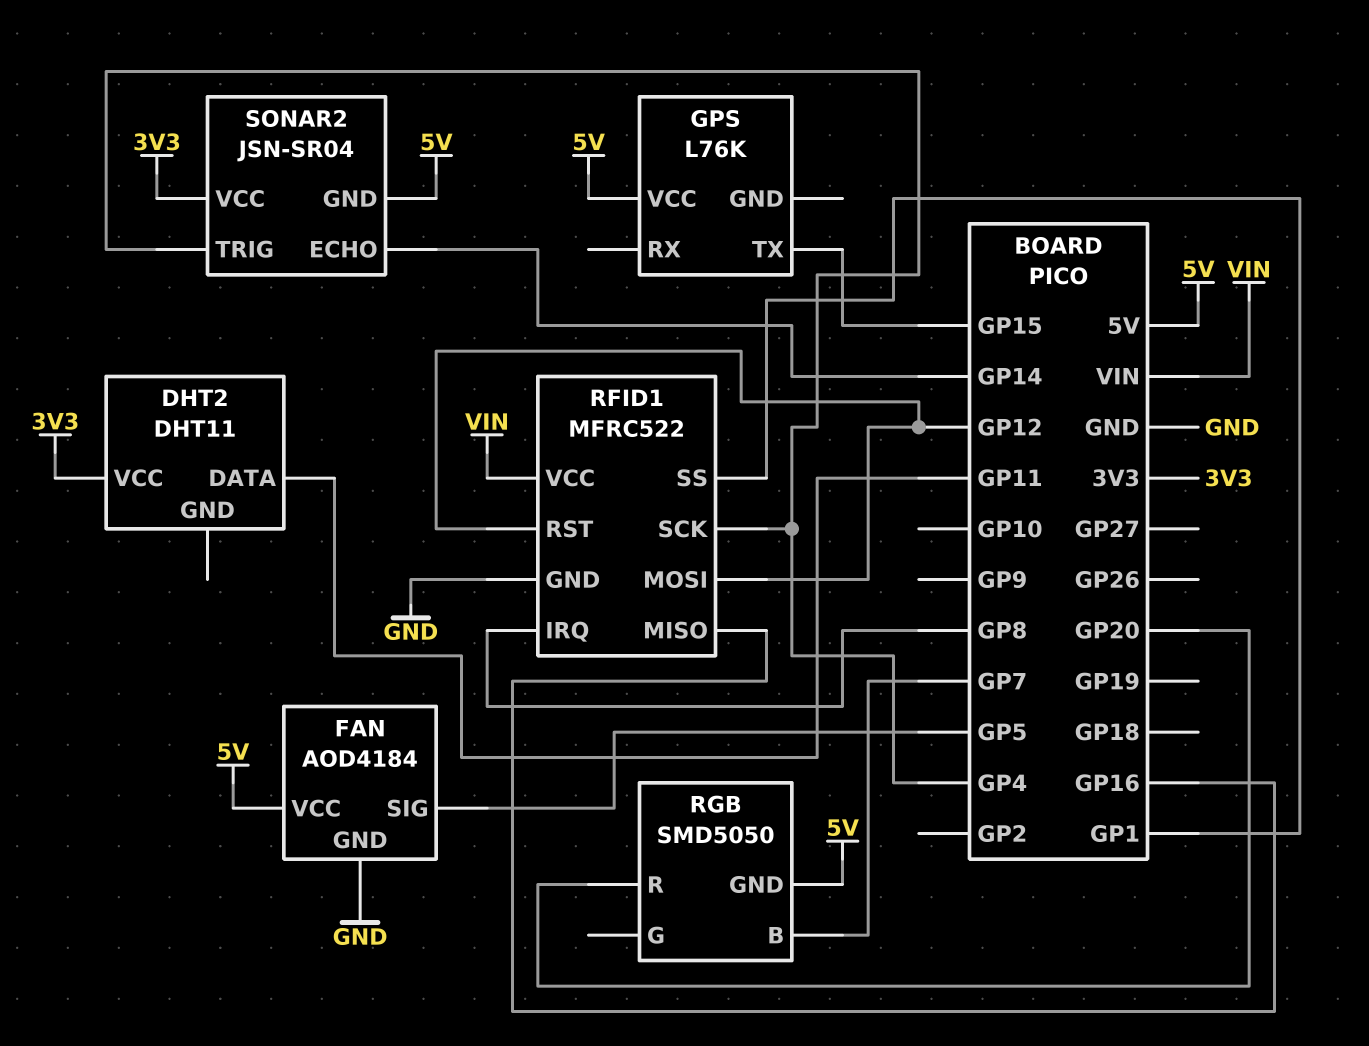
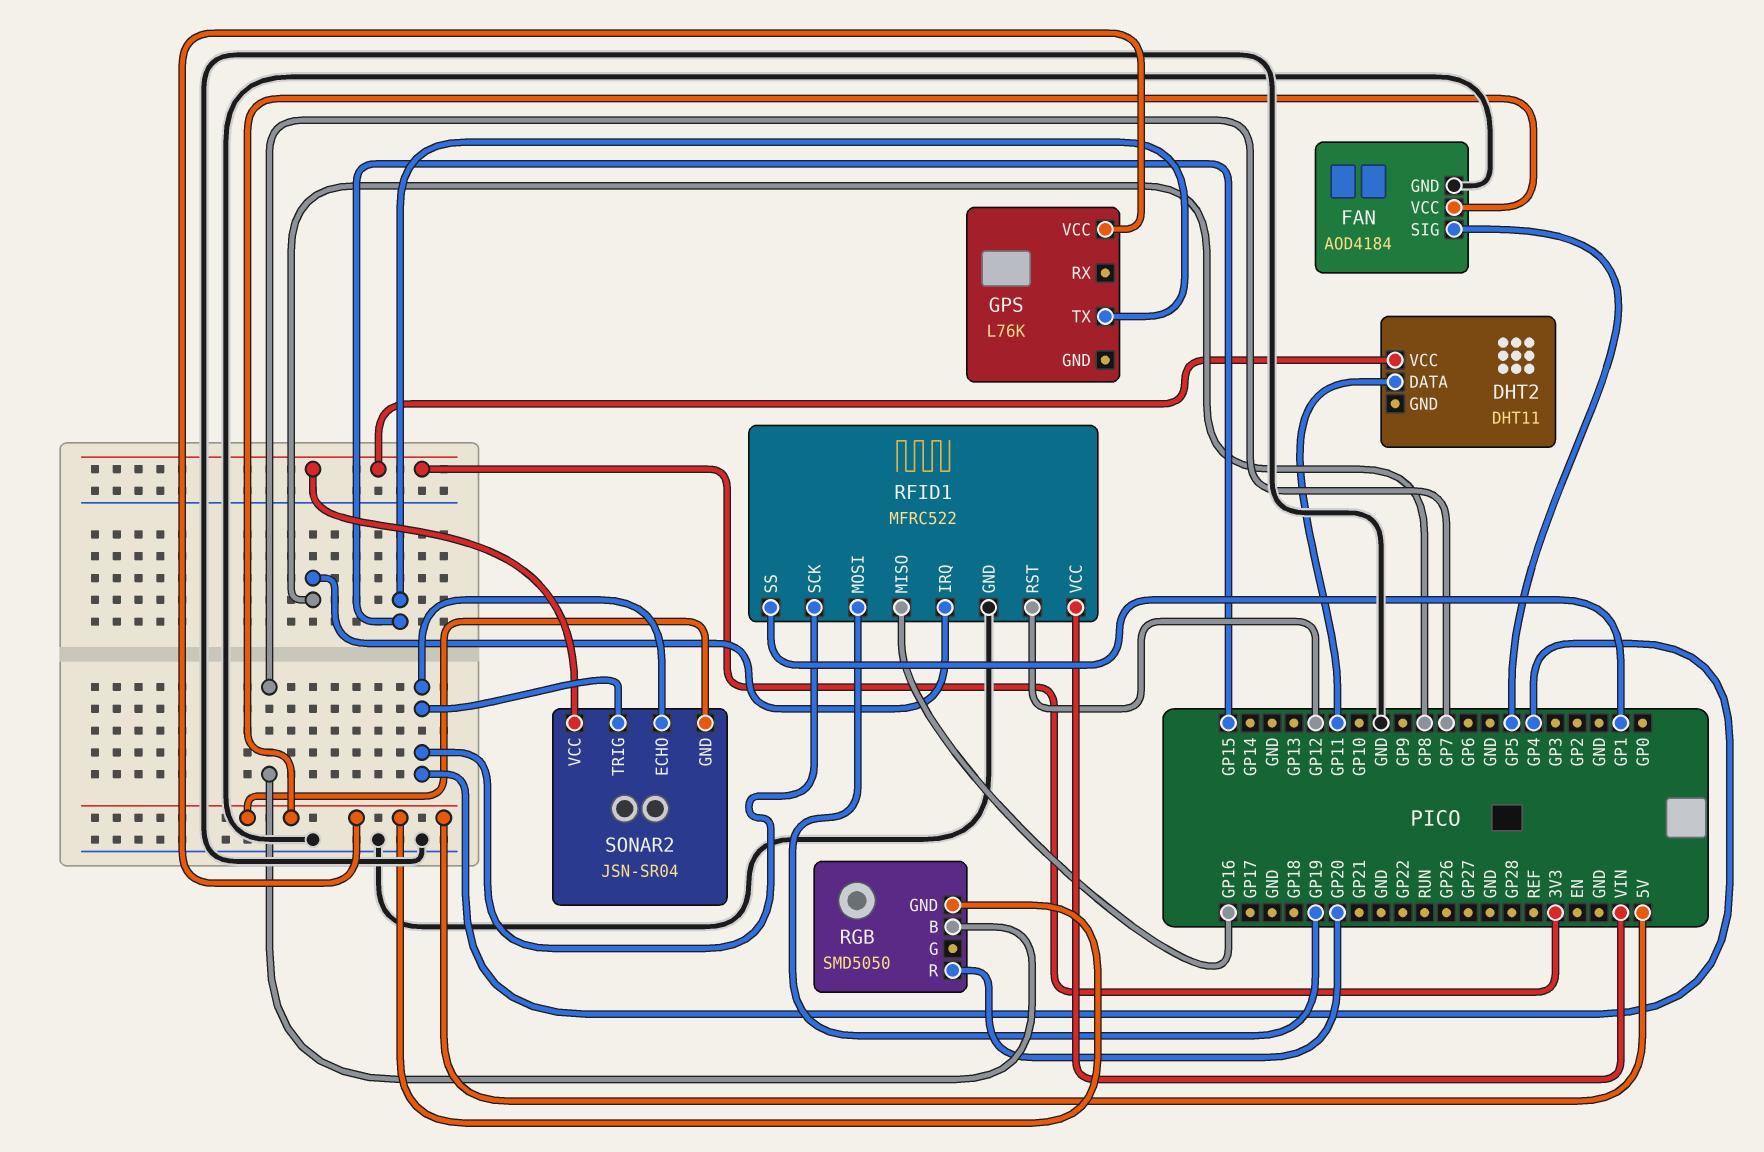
RFID1 pin MOSI: GP12 -> GP19
SONAR2 pin ECHO: GP14 -> GP4

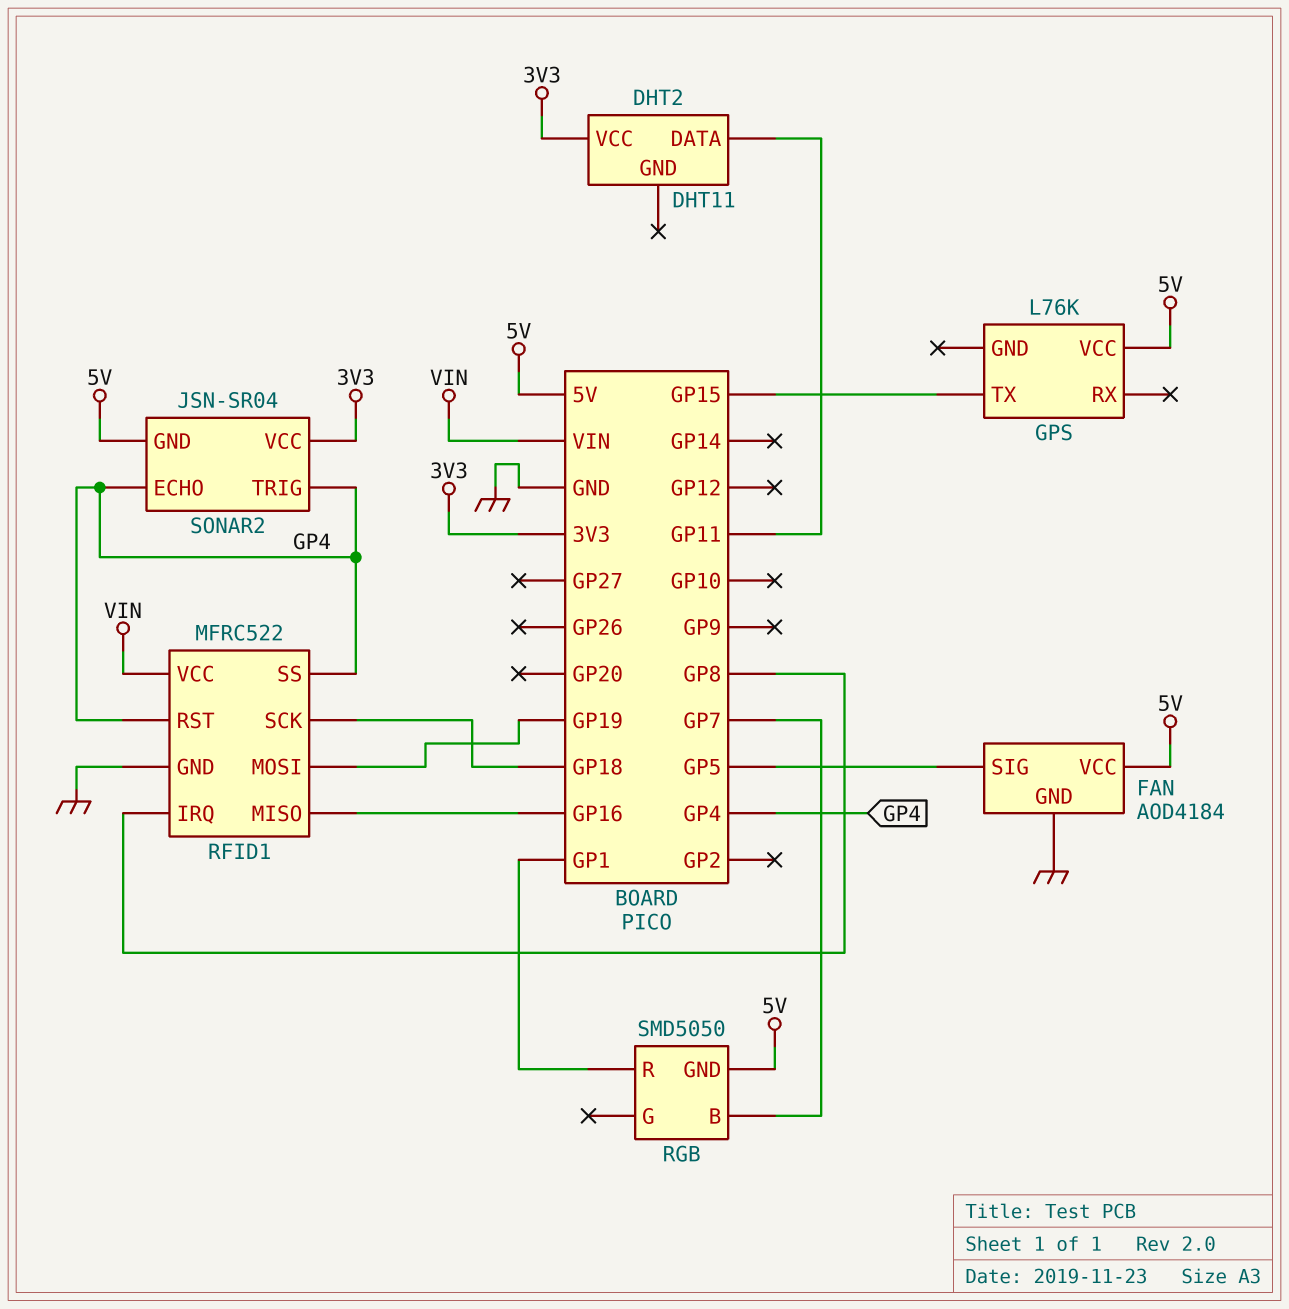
RFID1 pin RST: GP12 -> GP4
RFID1 pin SCK: GP4 -> GP18
RFID1 pin SS: GP1 -> GP4
RGB pin R: GP20 -> GP1

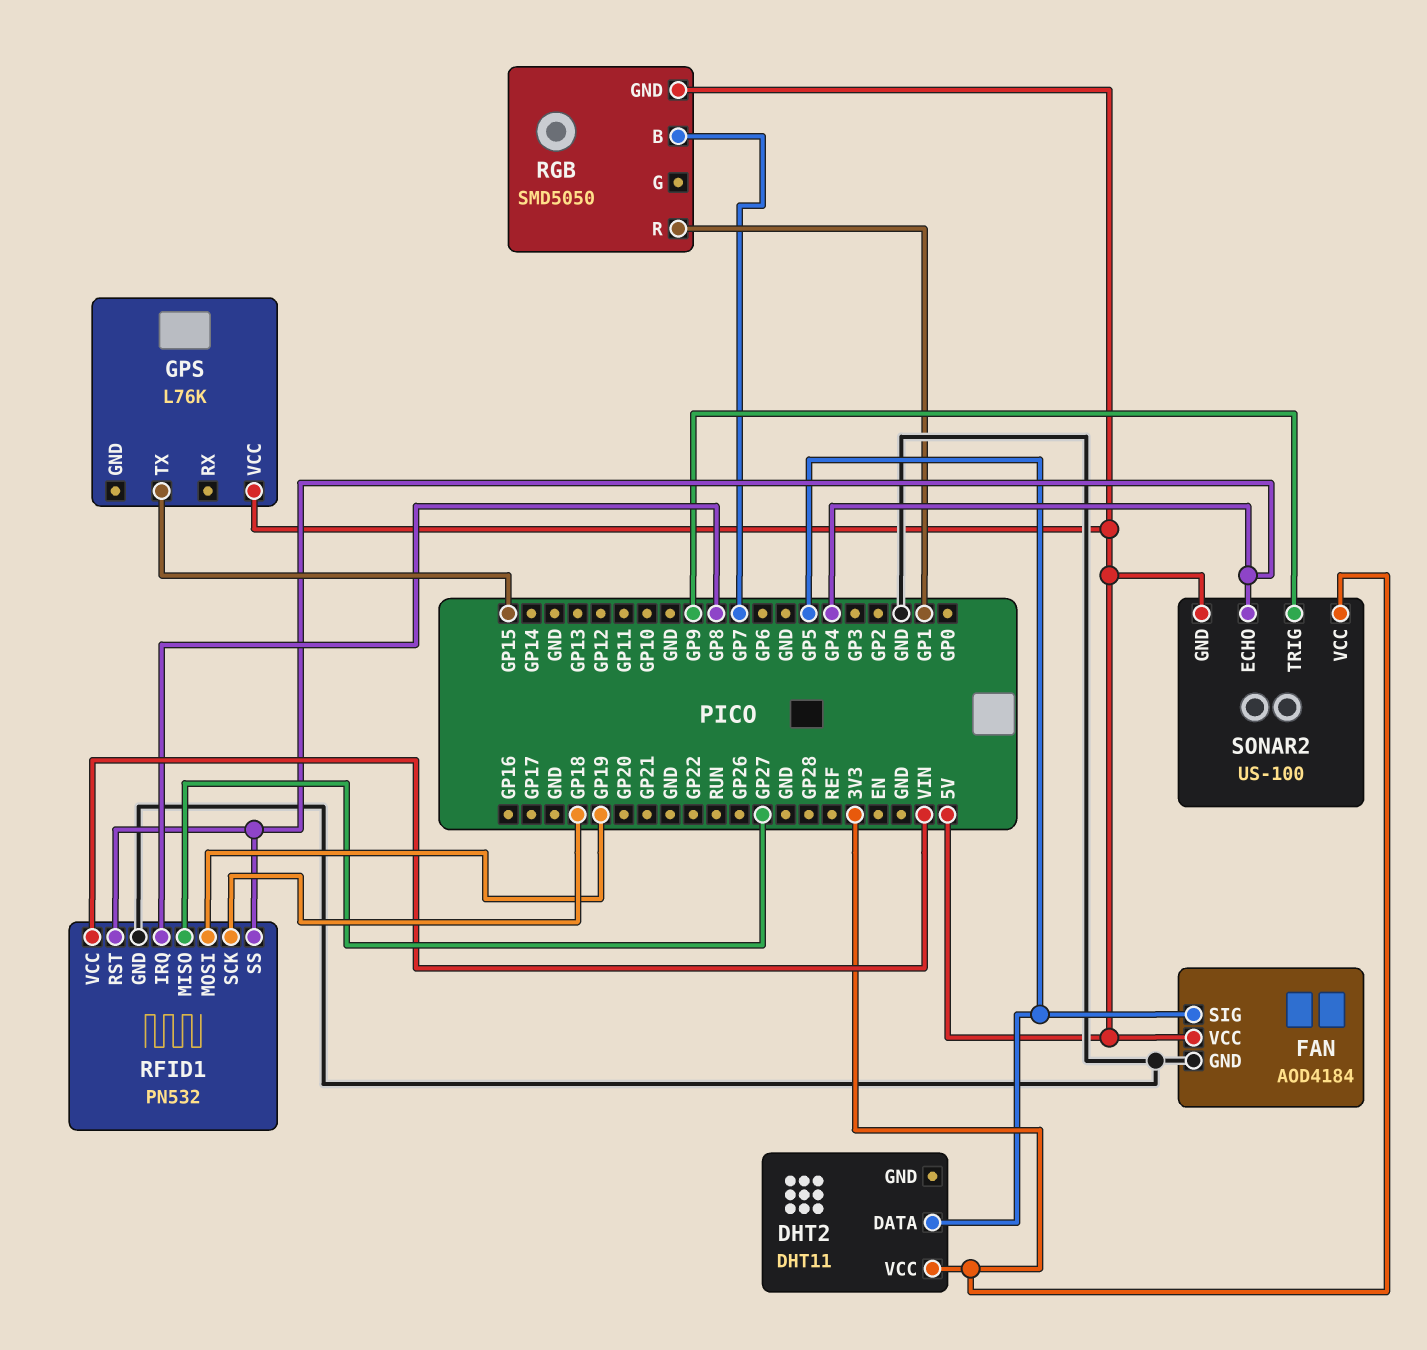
DHT2 pin DATA: GP11 -> GP5
RFID1: MFRC522 -> PN532
RFID1 pin MISO: GP16 -> GP27
SONAR2: JSN-SR04 -> US-100
SONAR2 pin TRIG: GP4 -> GP9

